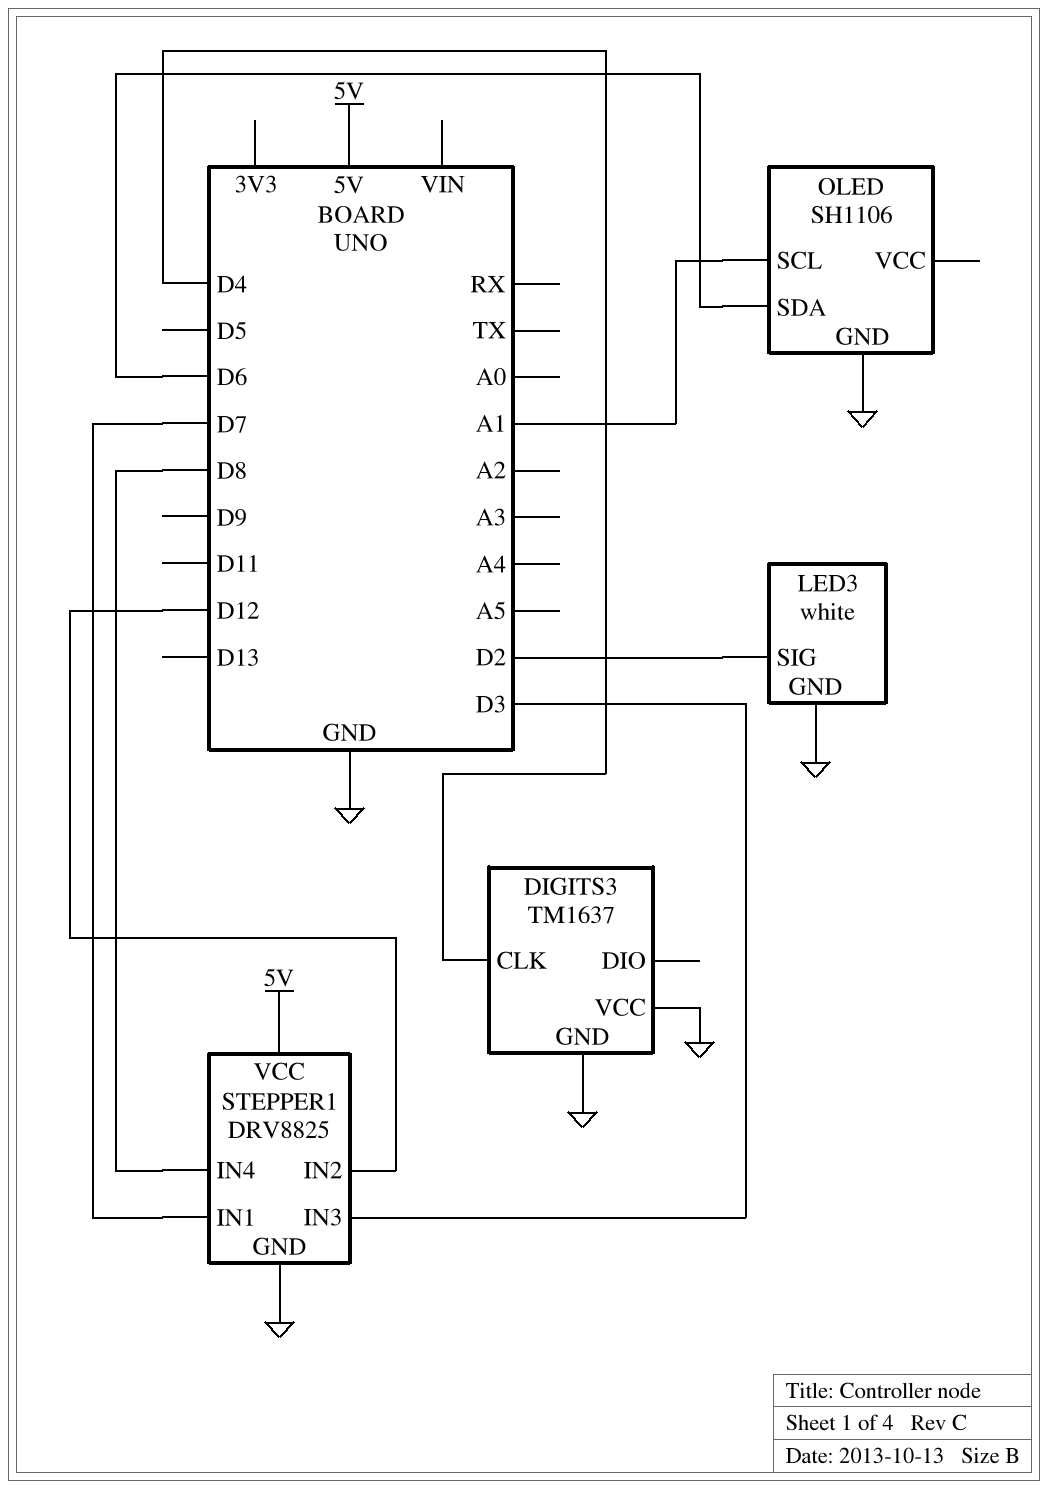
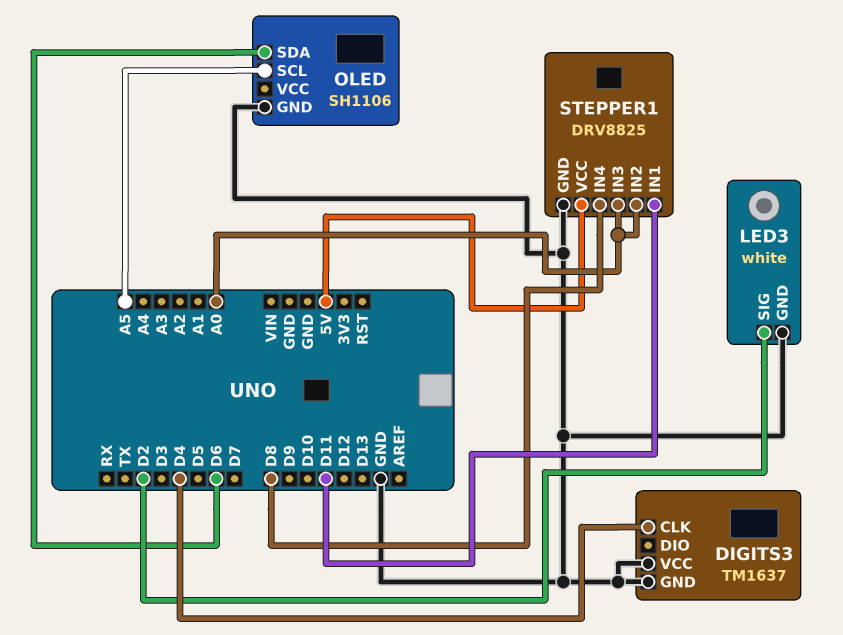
OLED pin SCL: A1 -> A5
STEPPER1 pin IN1: D7 -> D11
STEPPER1 pin IN2: D12 -> A0
STEPPER1 pin IN3: D3 -> A0

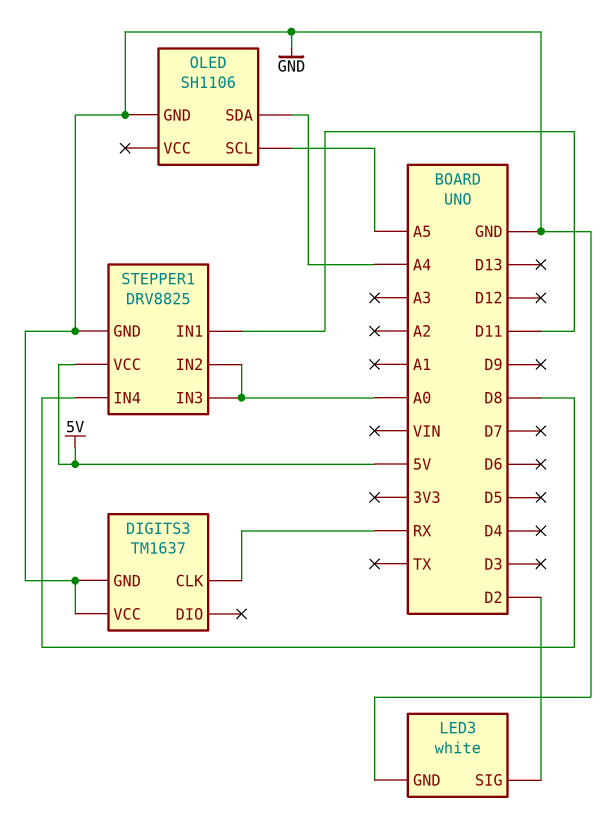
DIGITS3 pin CLK: D4 -> RX
OLED pin SDA: D6 -> A4

